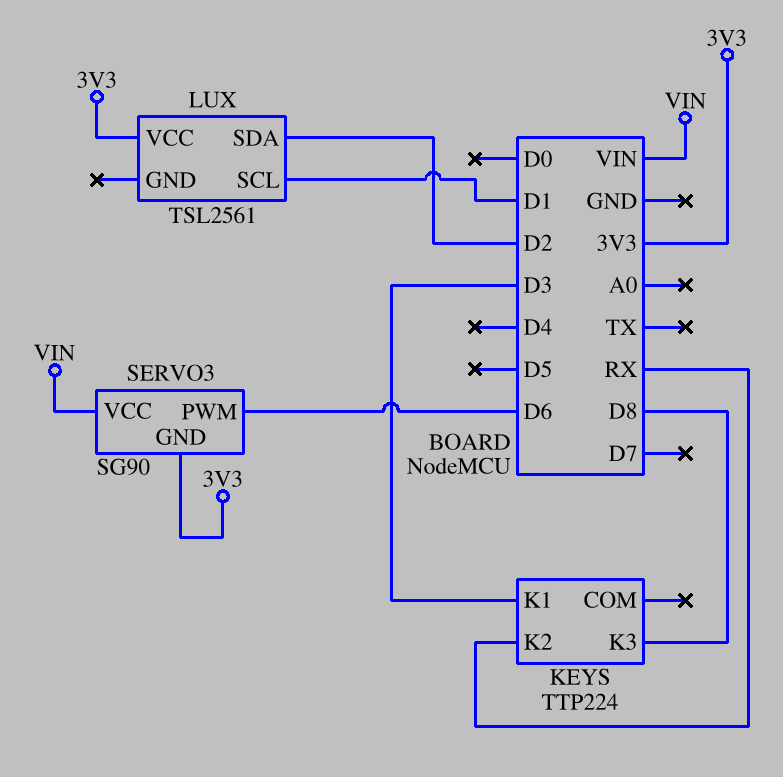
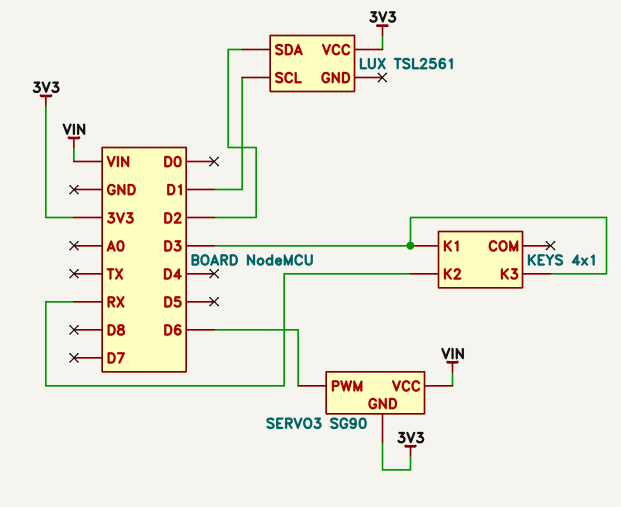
KEYS: TTP224 -> 4x1
KEYS pin K3: D8 -> D3

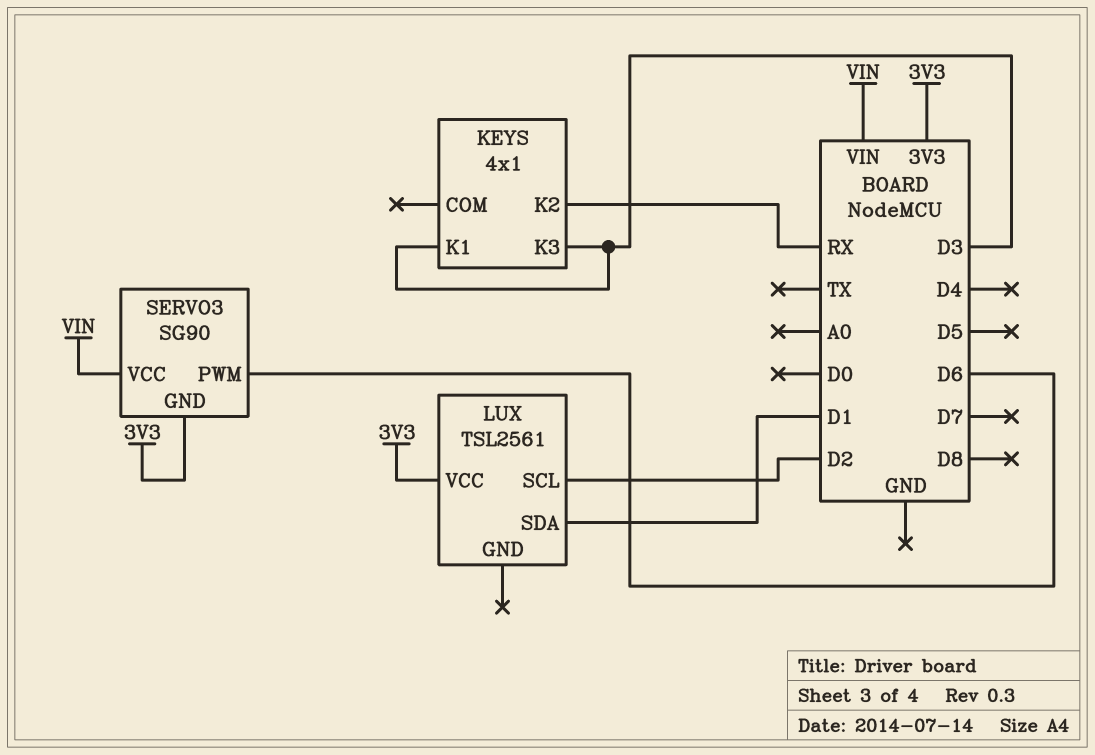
LUX pin SCL: D1 -> D2
LUX pin SDA: D2 -> D1

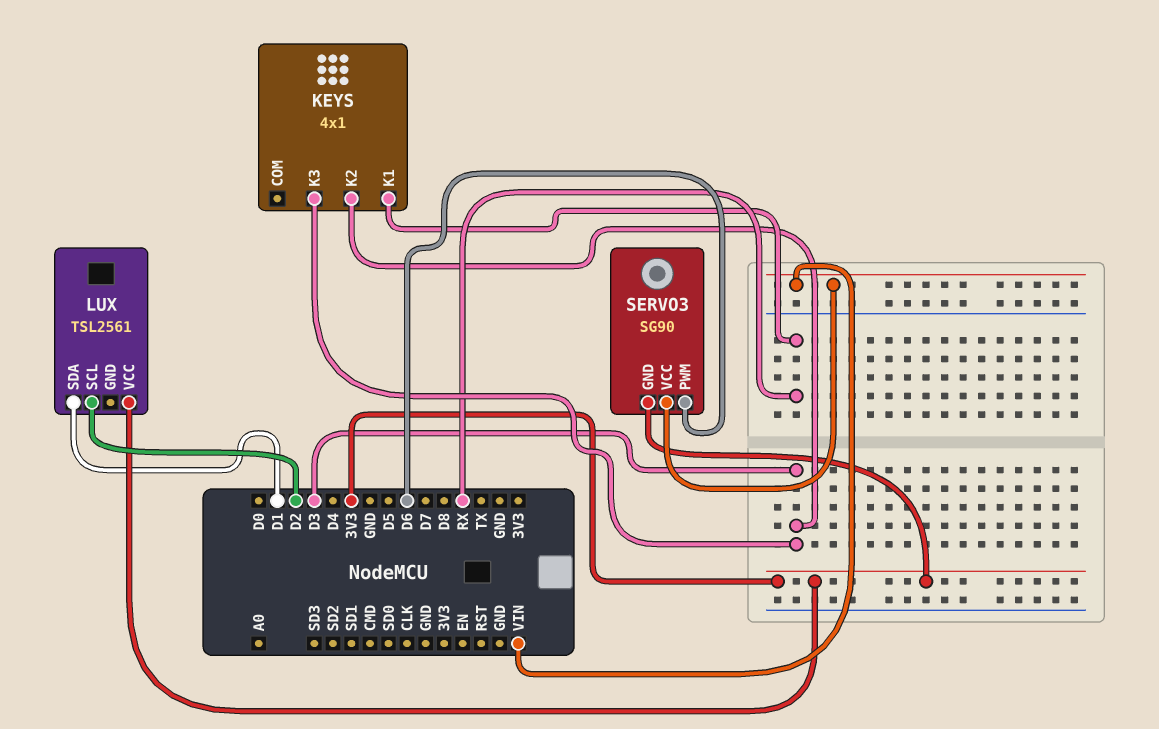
KEYS pin K1: D3 -> RX
KEYS pin K2: RX -> D3

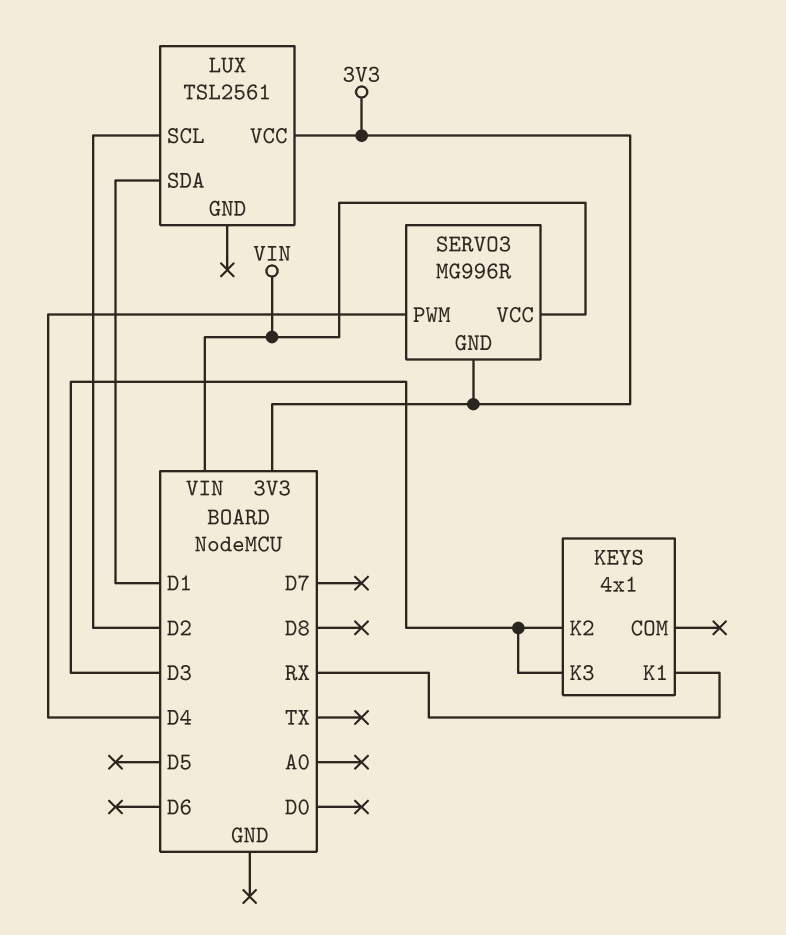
SERVO3: SG90 -> MG996R
SERVO3 pin PWM: D6 -> D4

